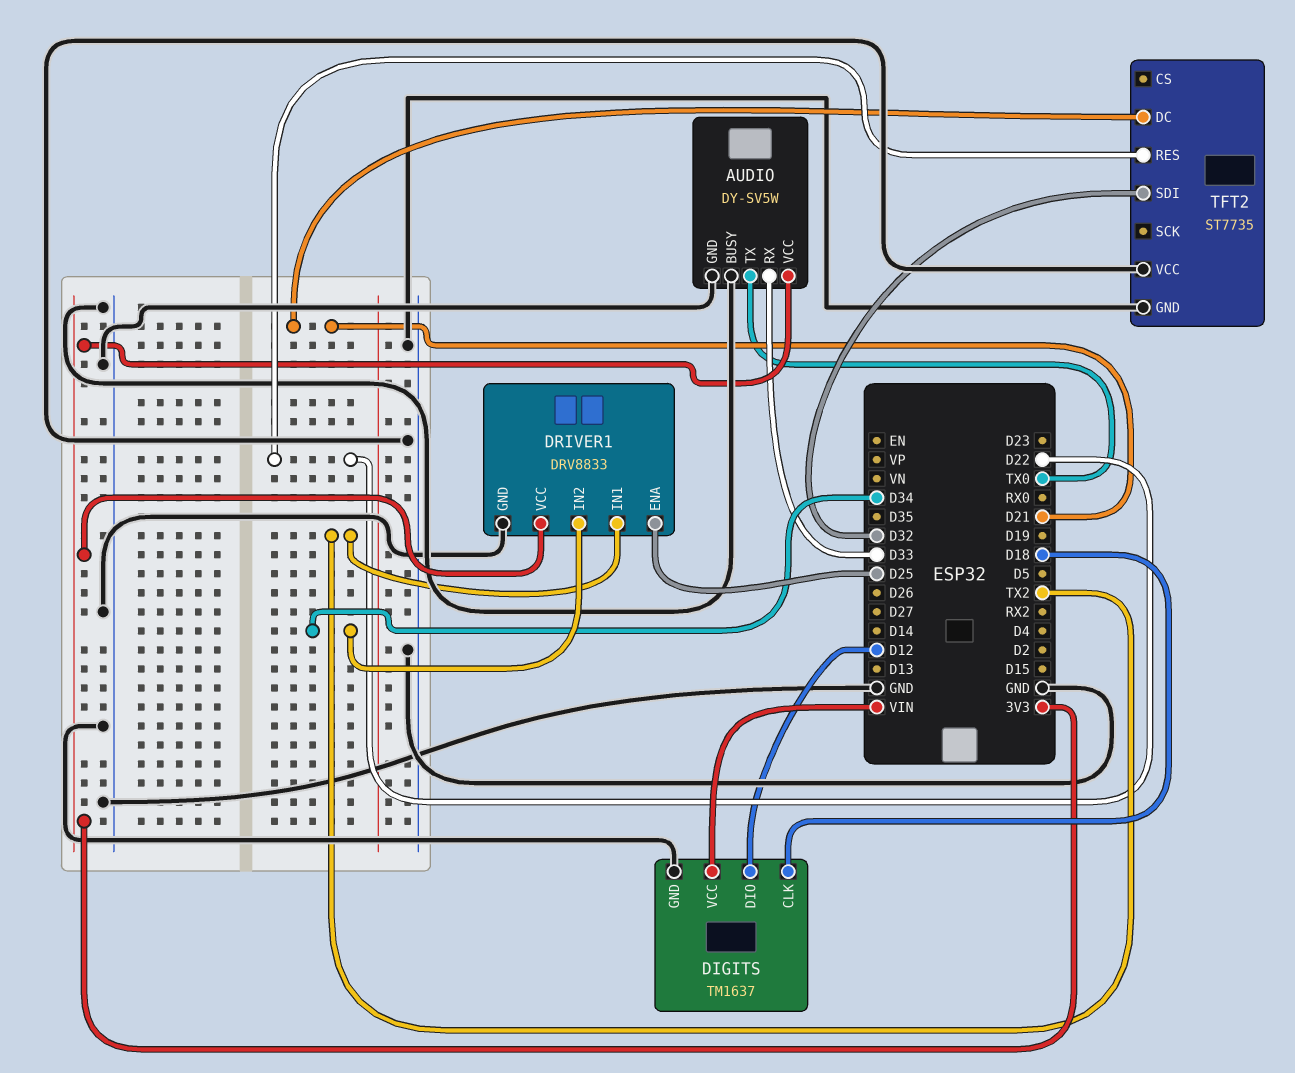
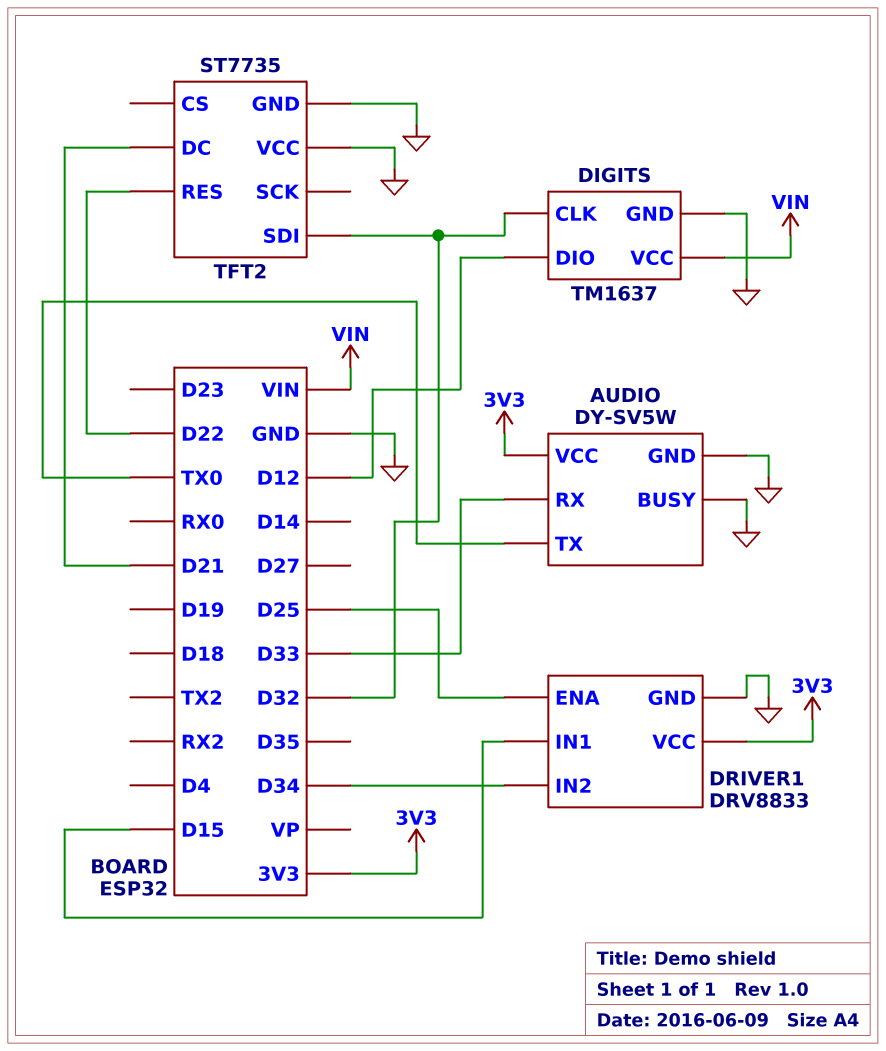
DIGITS pin CLK: D18 -> D32
DRIVER1 pin IN1: TX2 -> D15

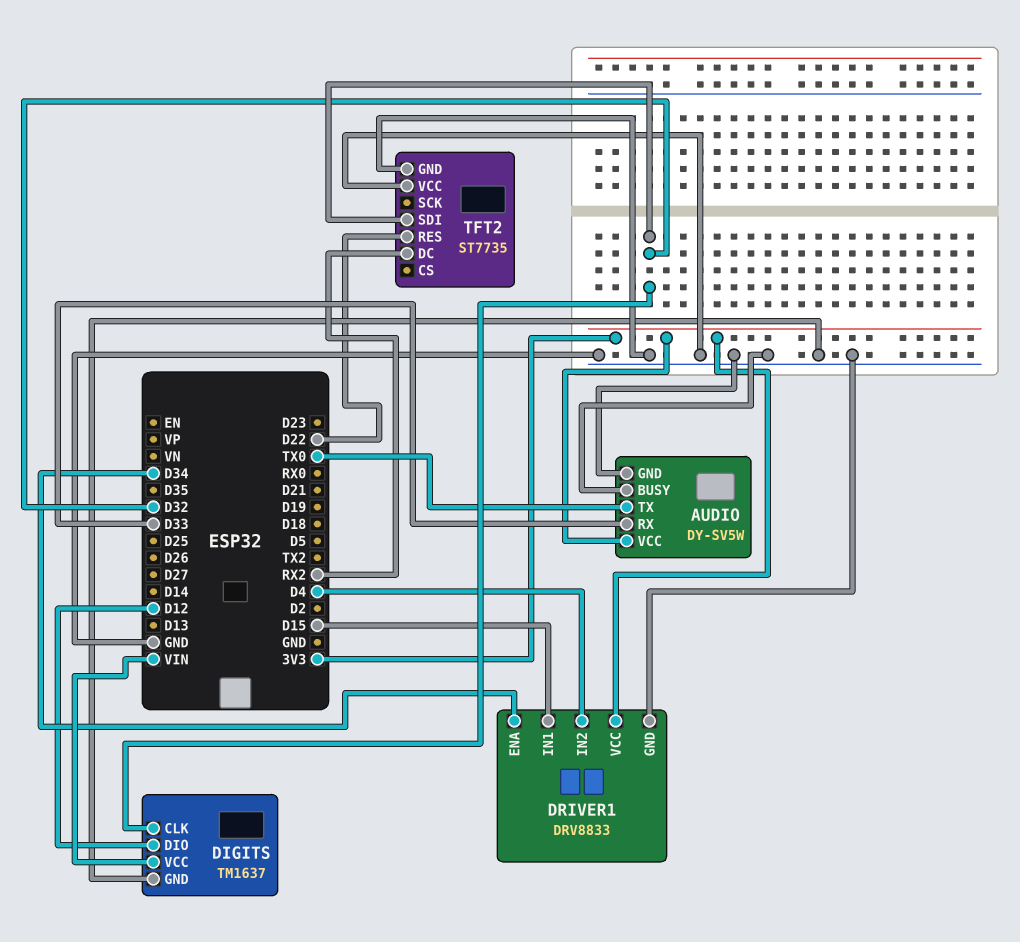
DRIVER1 pin ENA: D25 -> D34
DRIVER1 pin IN2: D34 -> D4
TFT2 pin DC: D21 -> RX2

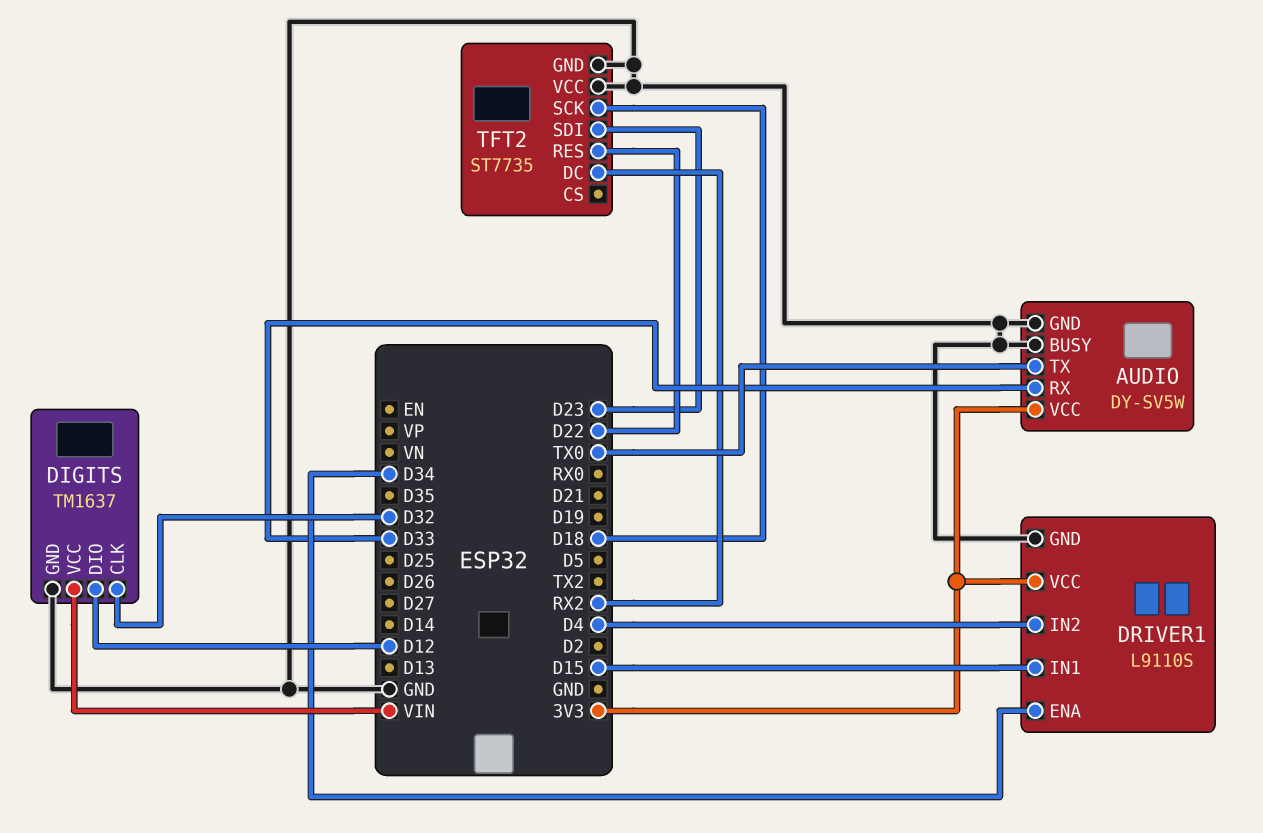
DRIVER1: DRV8833 -> L9110S
TFT2 pin SCK: none -> D18
TFT2 pin SDI: D32 -> D23

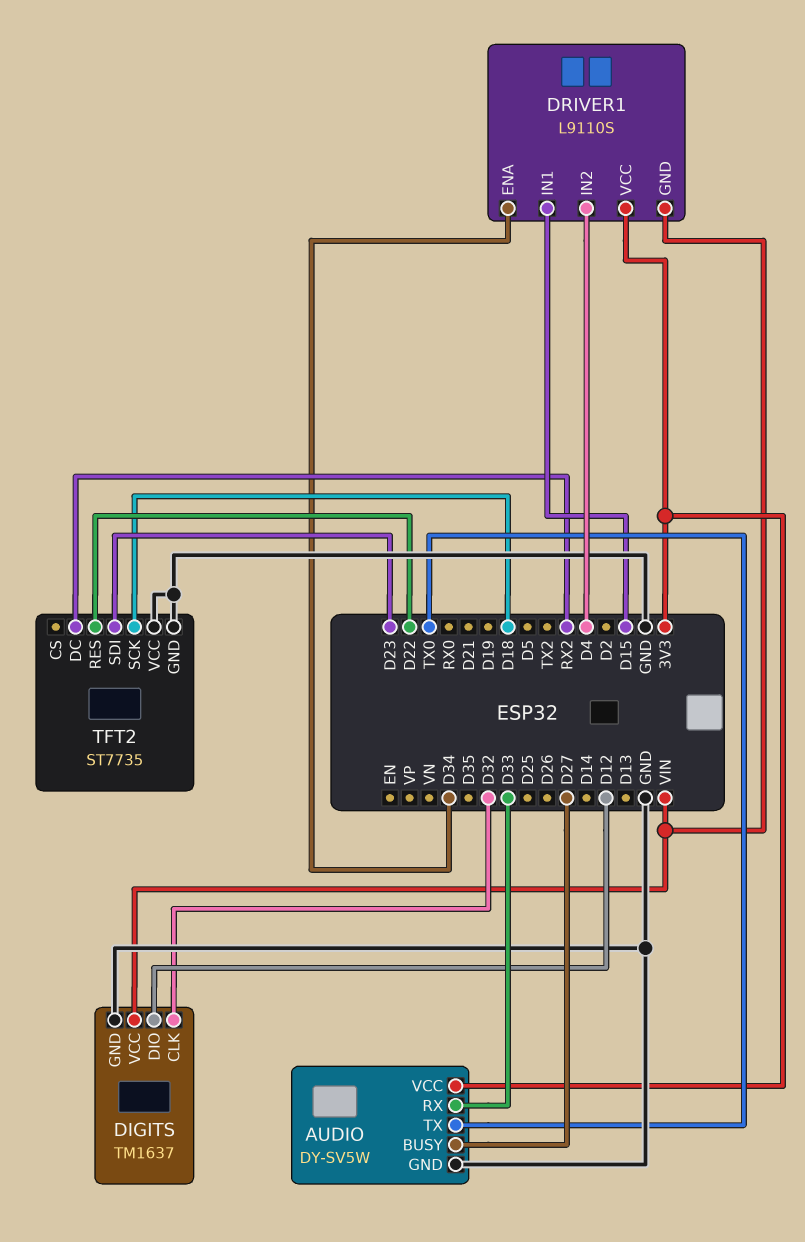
AUDIO pin BUSY: GND -> D27
DRIVER1 pin GND: GND -> VIN

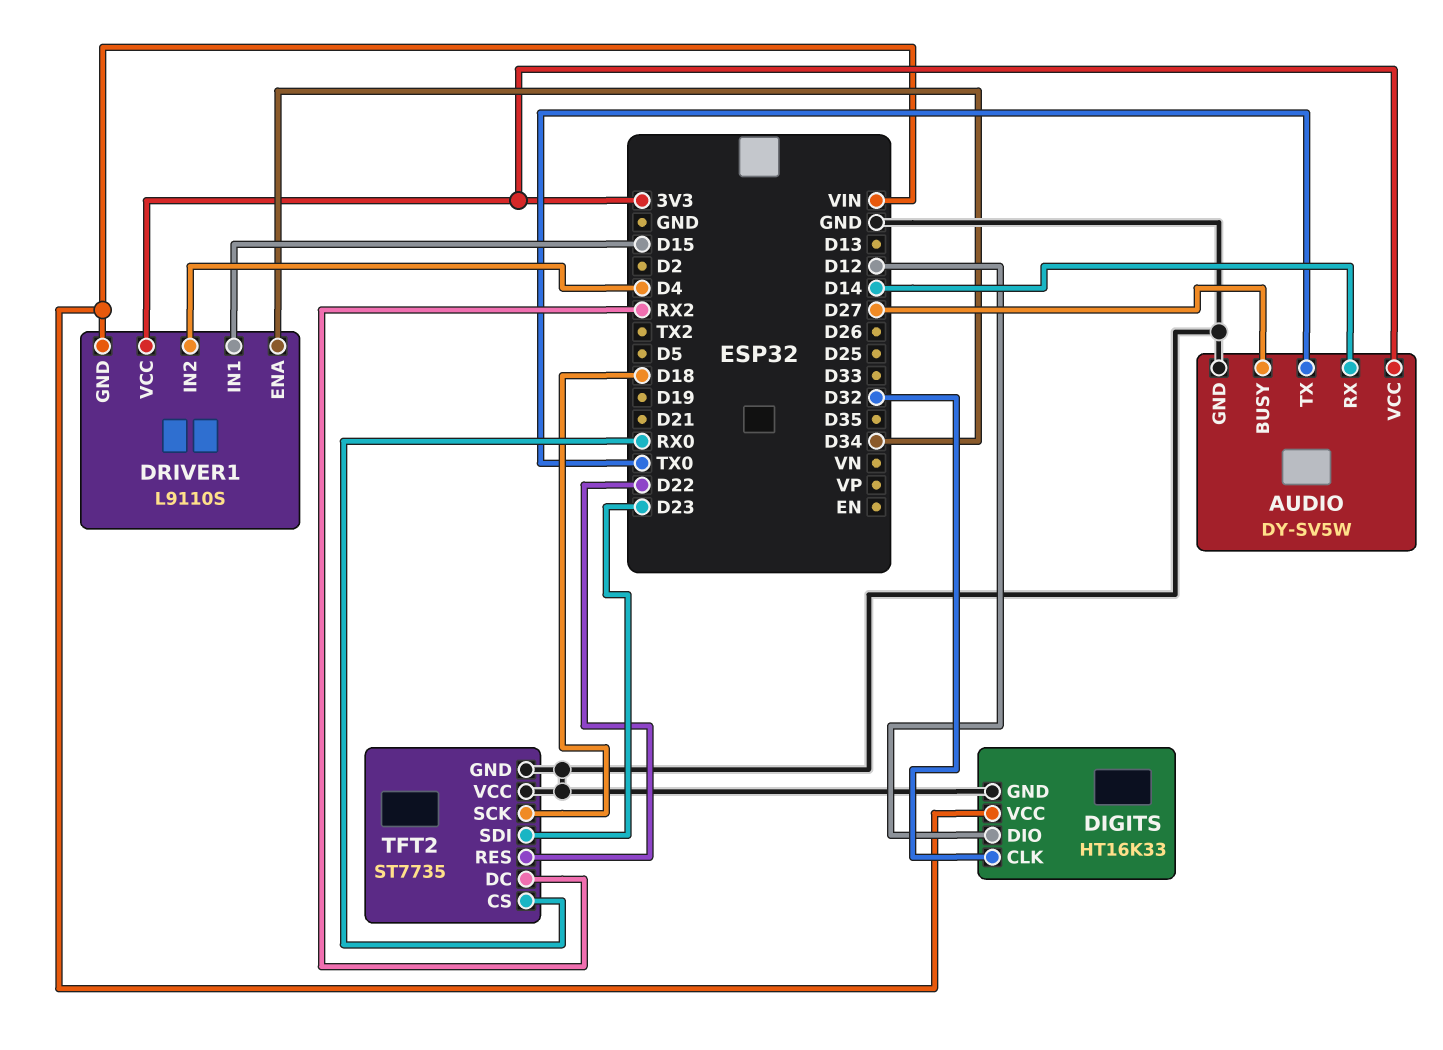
AUDIO pin RX: D33 -> D14
DIGITS: TM1637 -> HT16K33
TFT2 pin CS: none -> RX0

